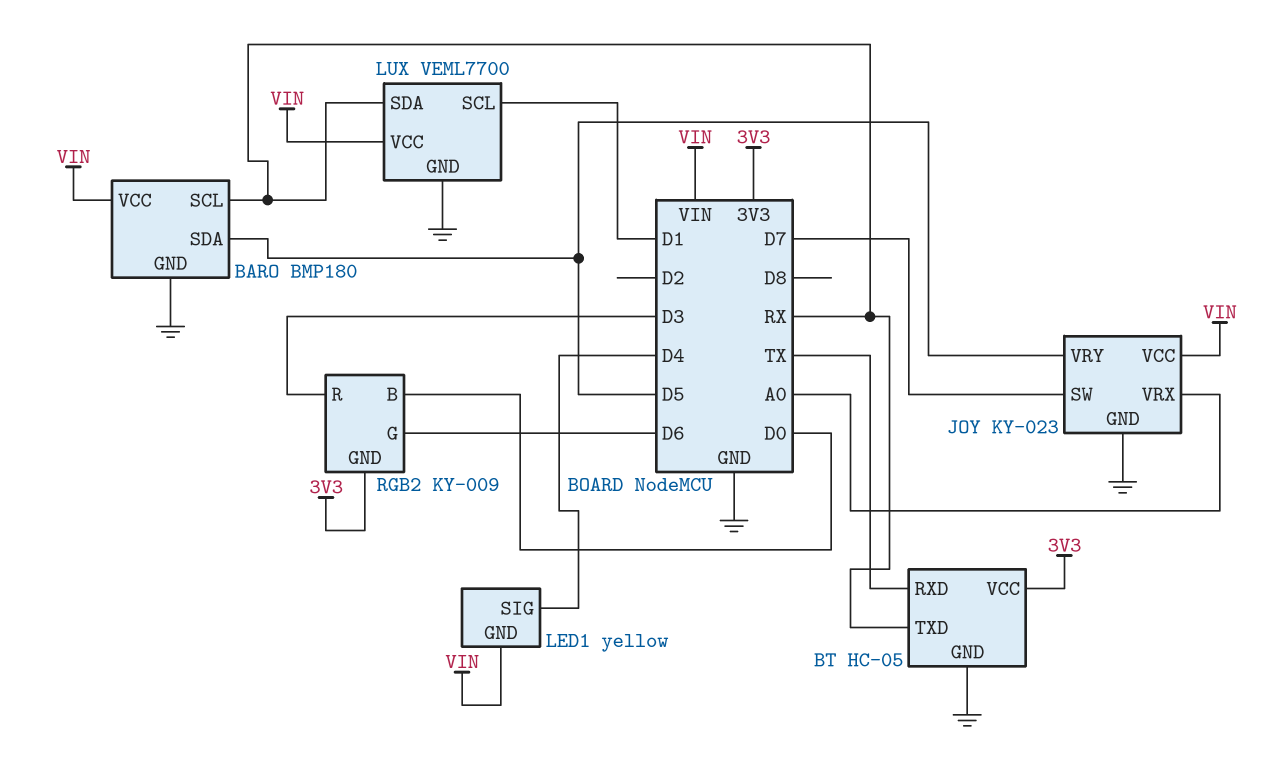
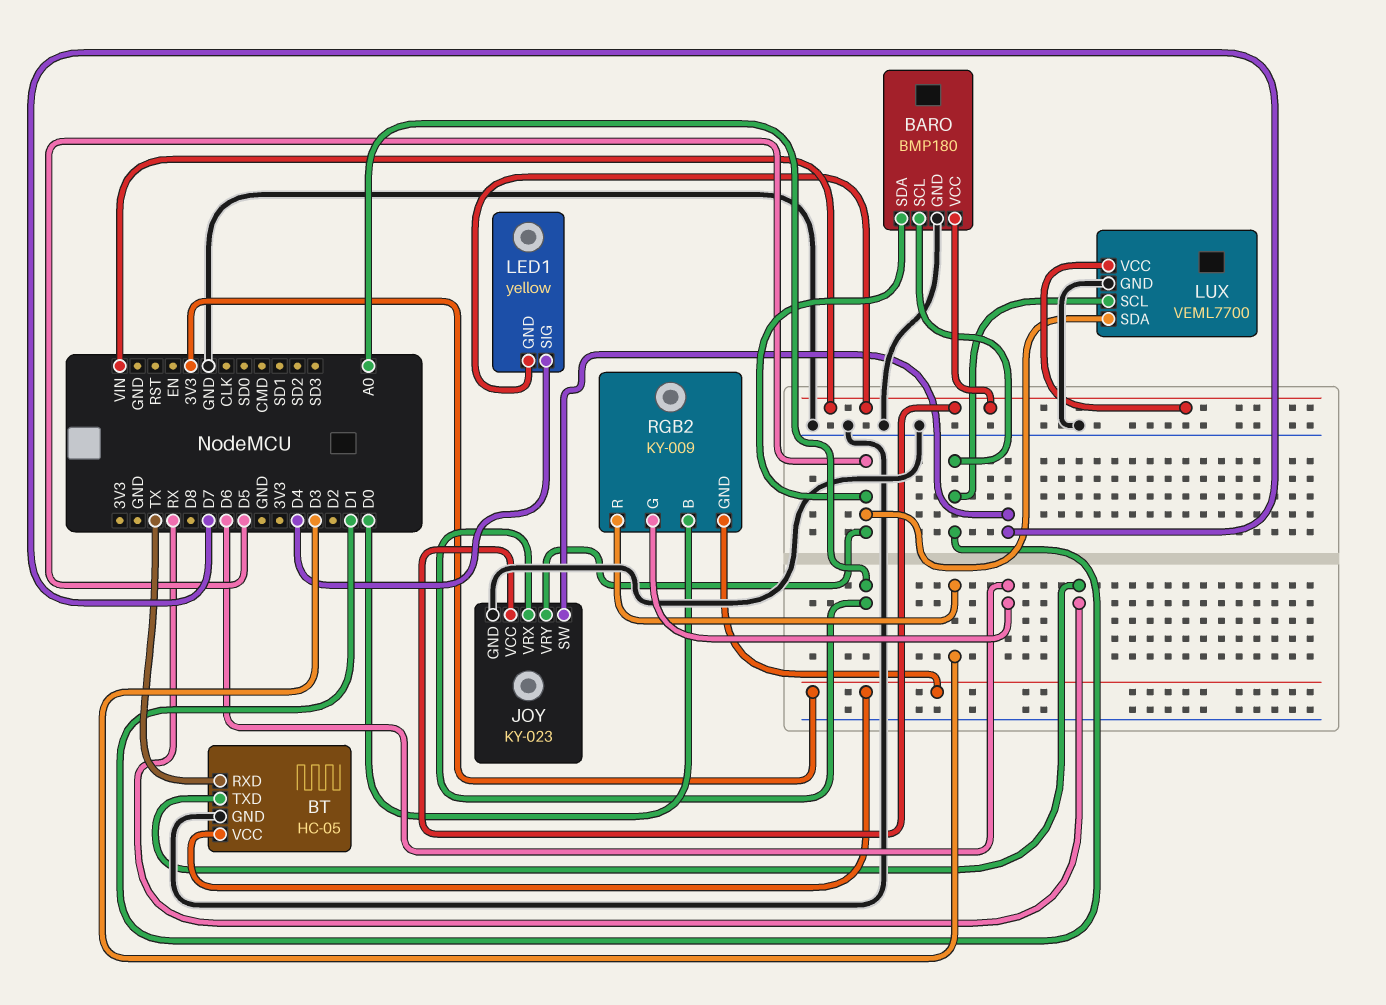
BARO pin SCL: RX -> D1
LUX pin SDA: RX -> D5

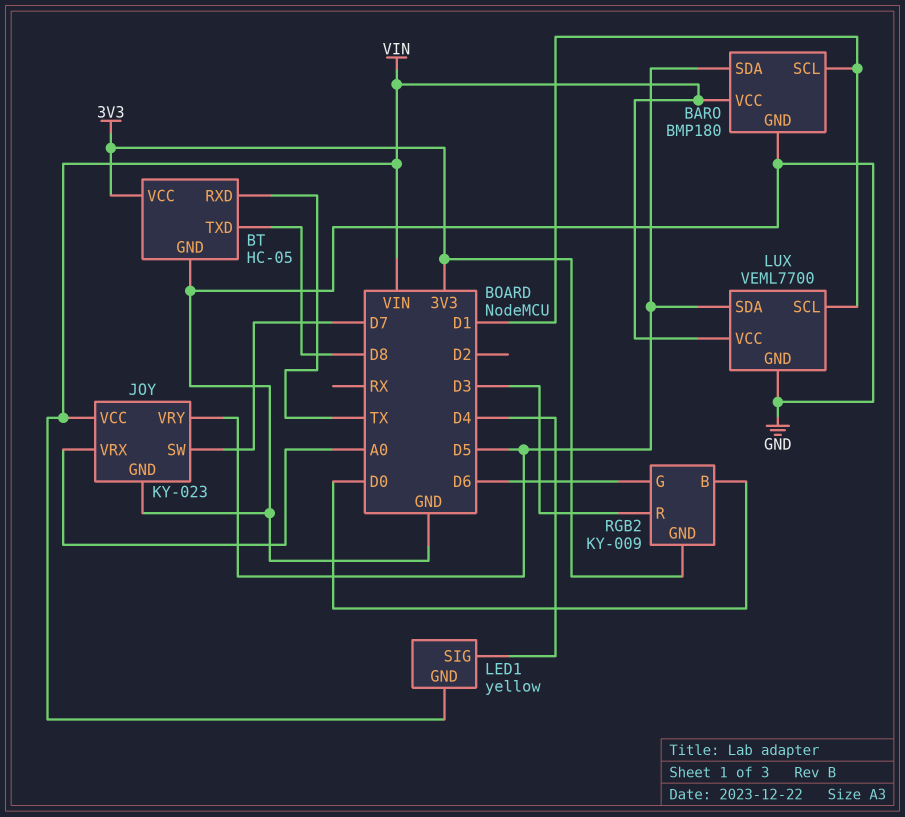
BT pin TXD: RX -> D8

